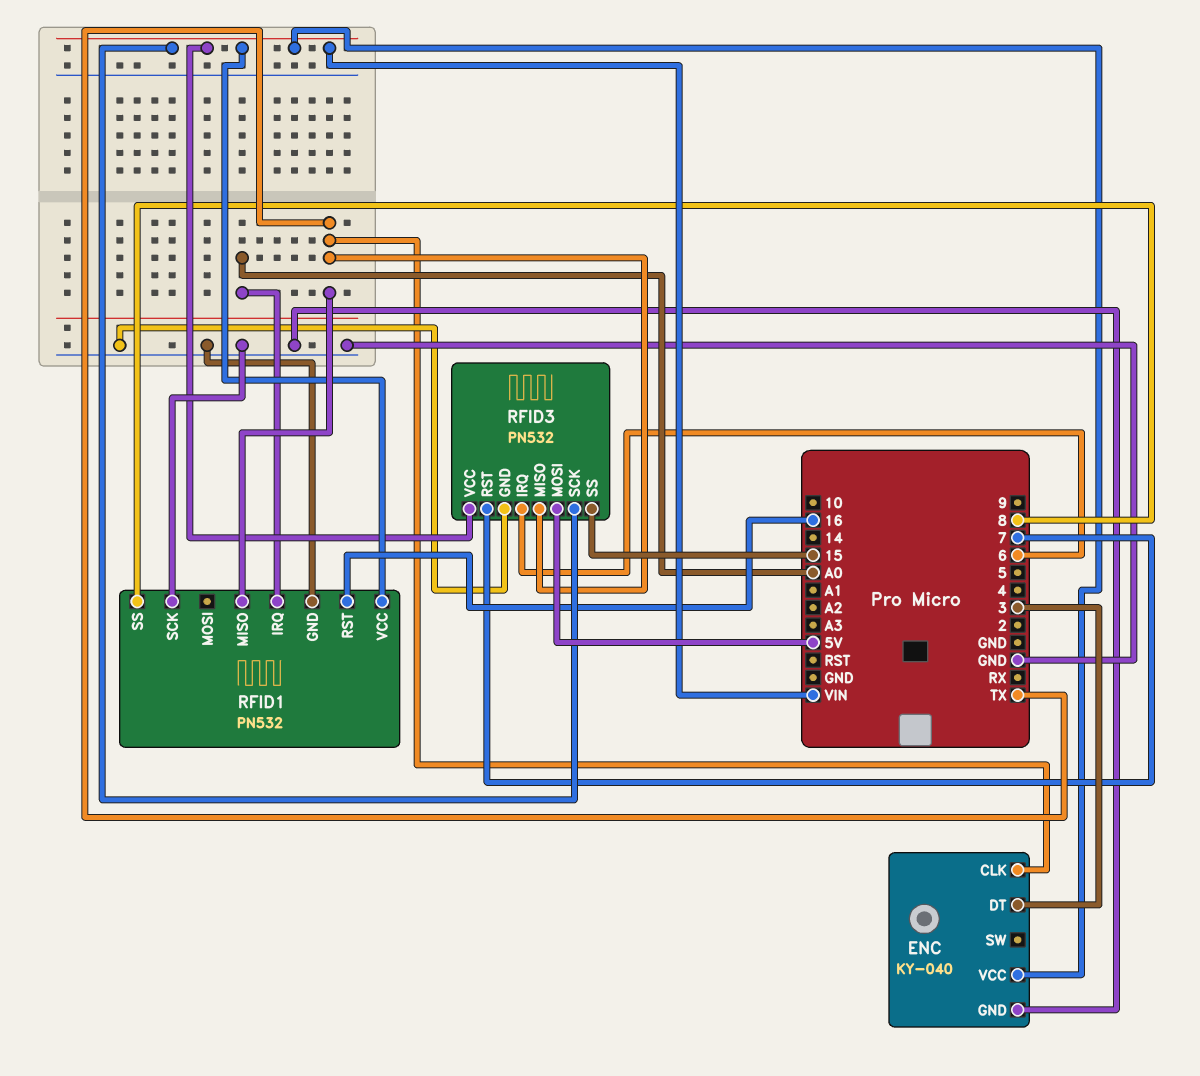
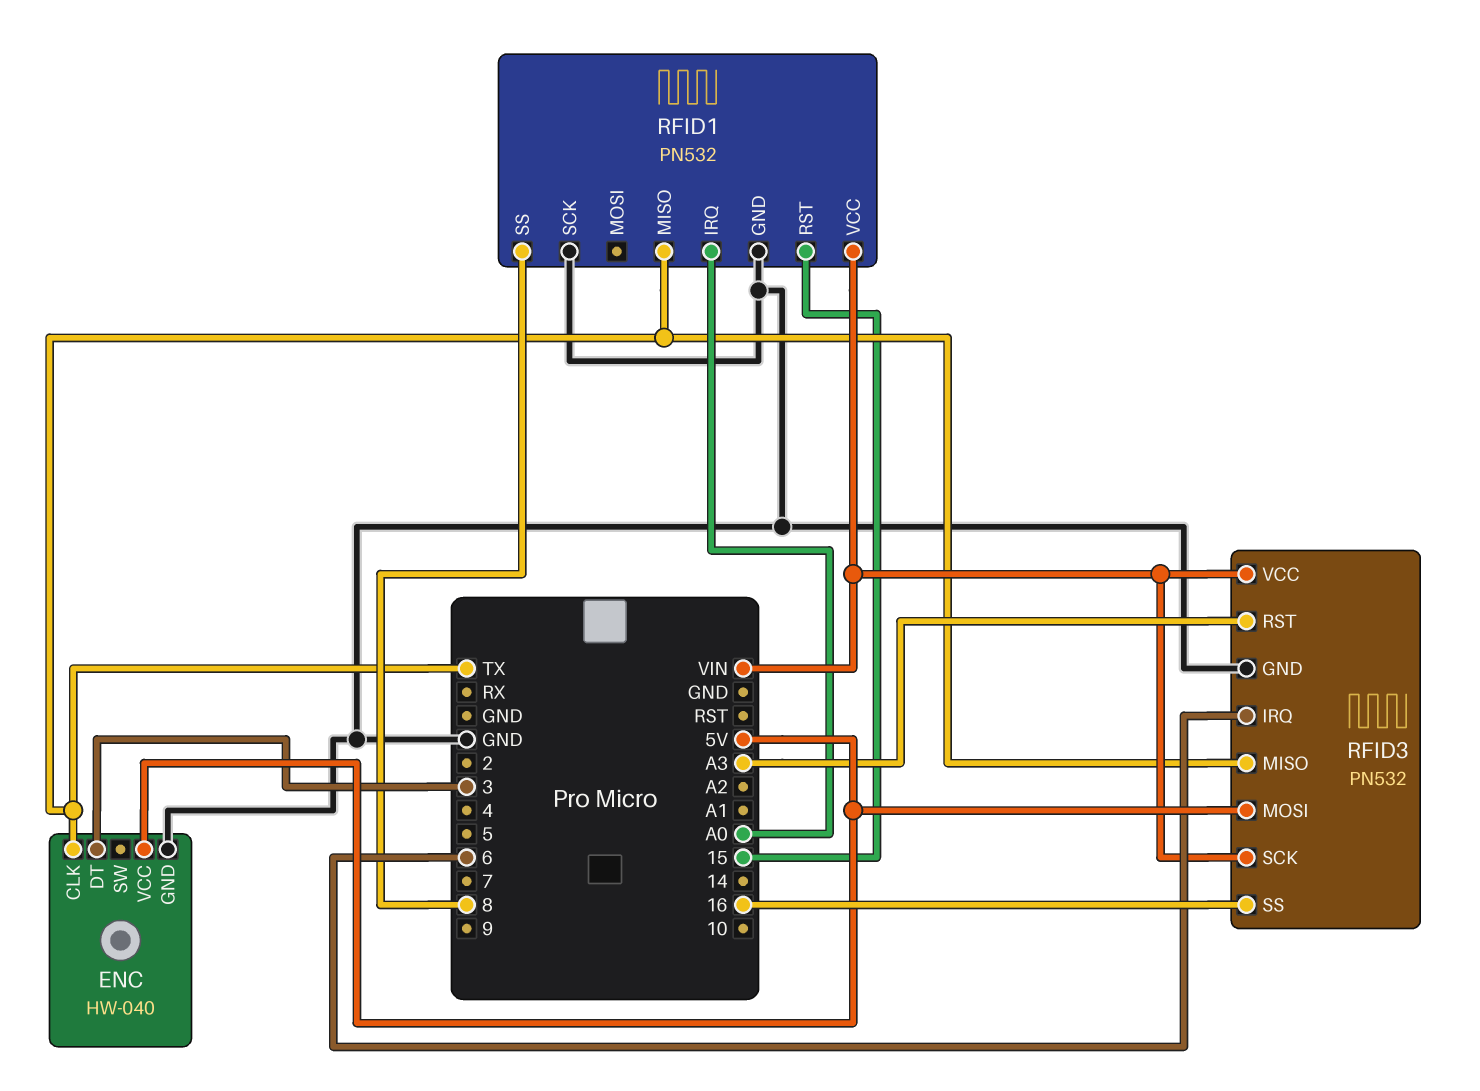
ENC: KY-040 -> HW-040
ENC pin VCC: VIN -> 5V
RFID1 pin RST: 16 -> 15
RFID3 pin RST: 7 -> A3
RFID3 pin SS: 15 -> 16

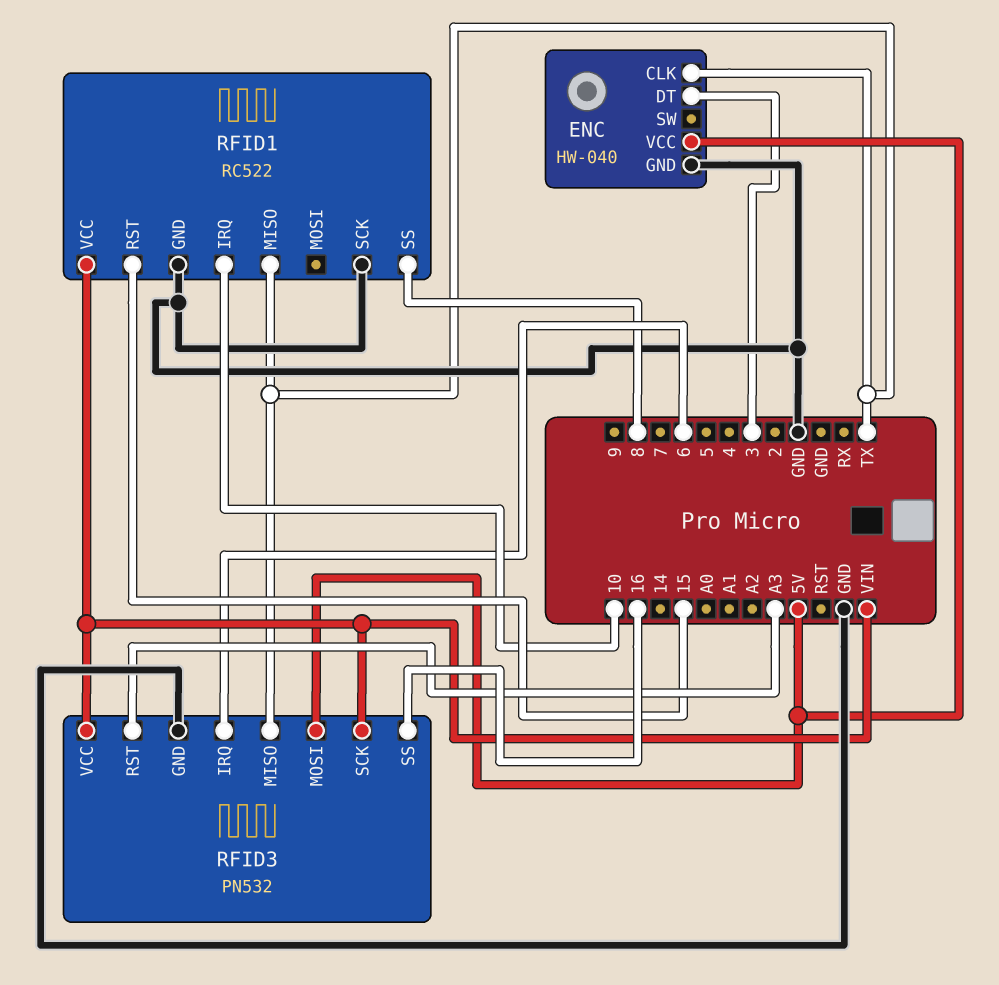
RFID1: PN532 -> RC522
RFID1 pin IRQ: A0 -> 10

